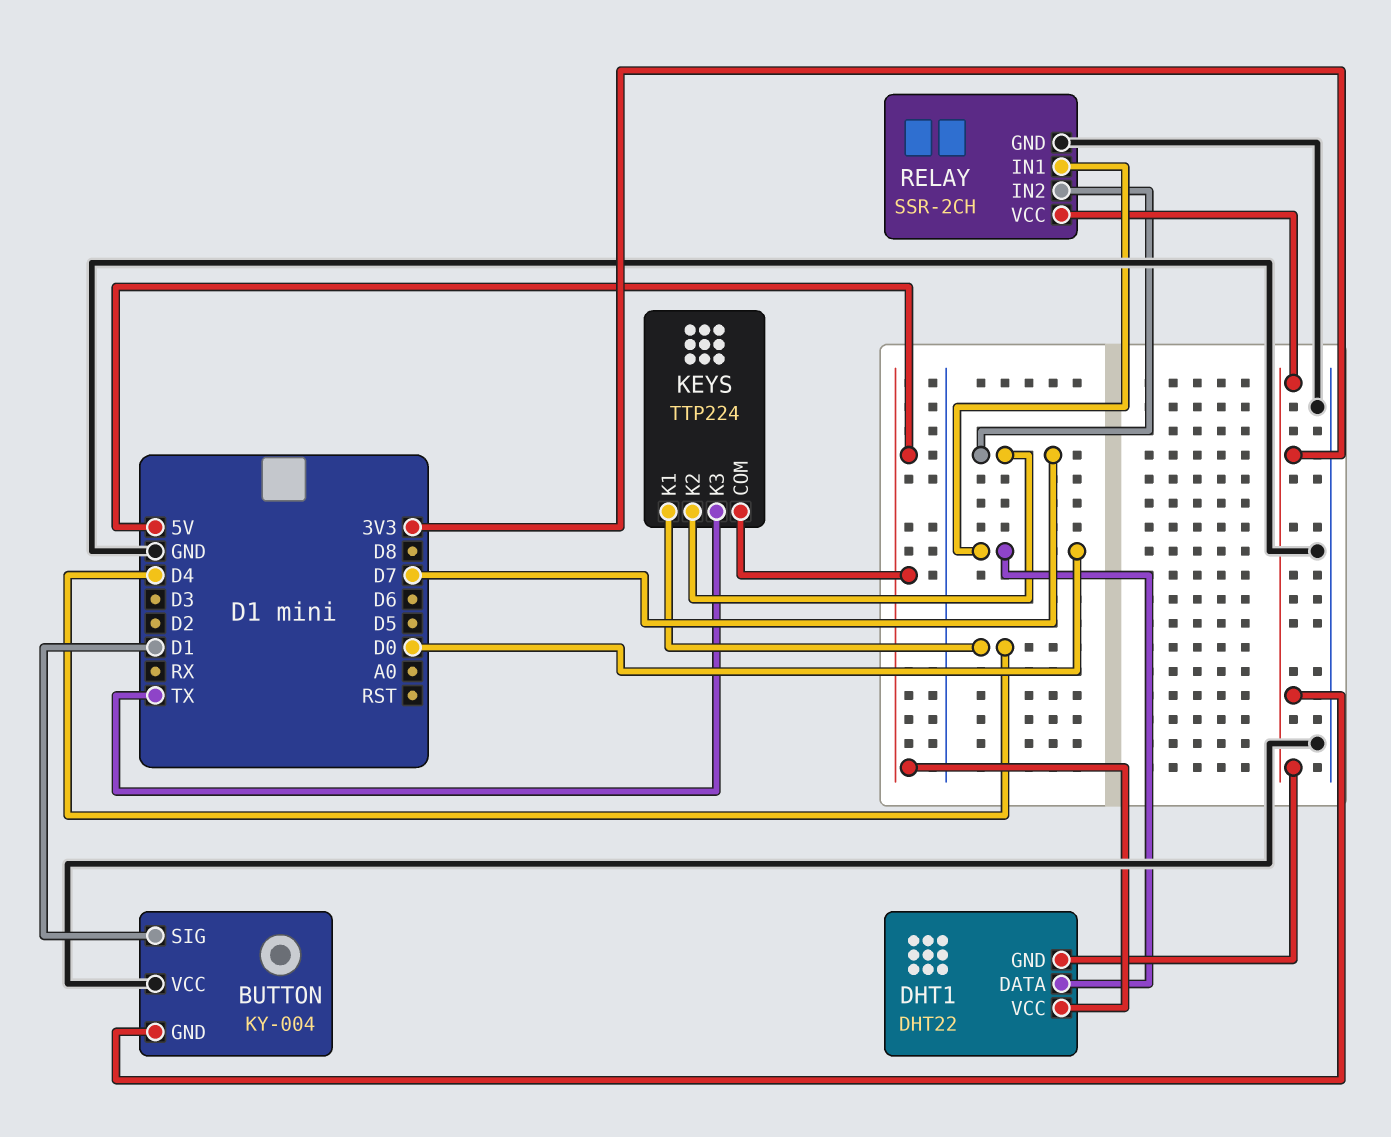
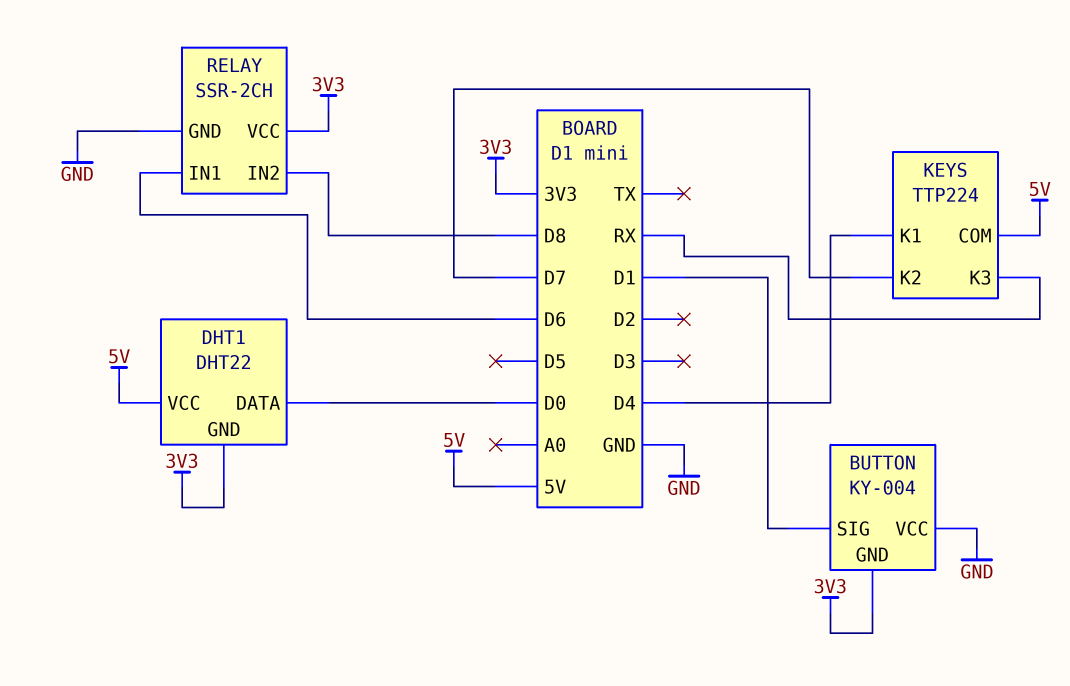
KEYS pin K3: TX -> RX
RELAY pin IN1: D0 -> D6
RELAY pin IN2: D7 -> D8

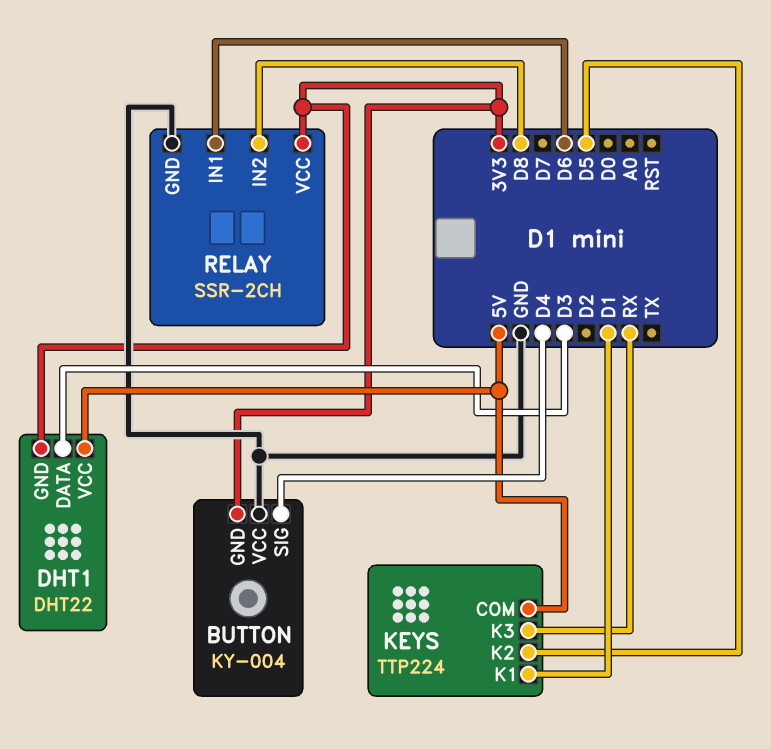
BUTTON pin SIG: D1 -> D4
DHT1 pin DATA: D0 -> D3
KEYS pin K1: D4 -> D1
KEYS pin K2: D7 -> D5

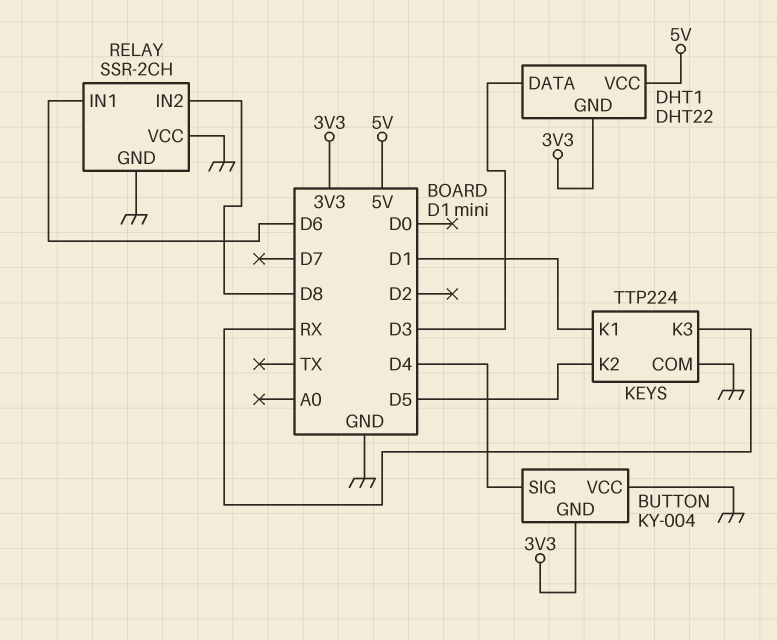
KEYS pin COM: 5V -> GND
RELAY pin VCC: 3V3 -> GND

